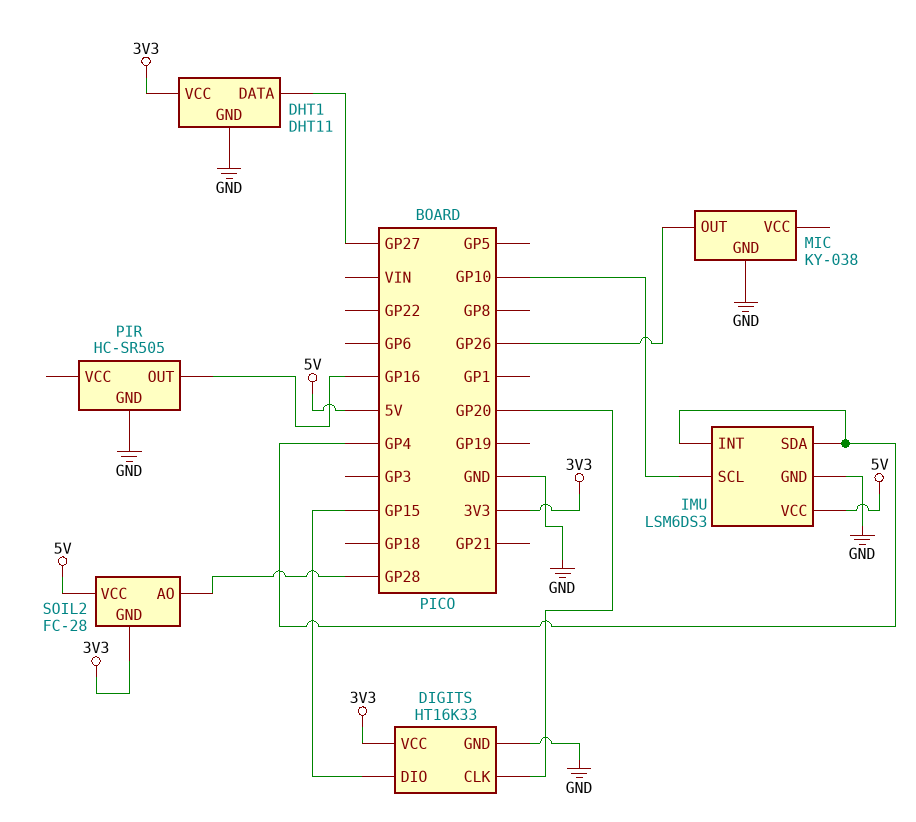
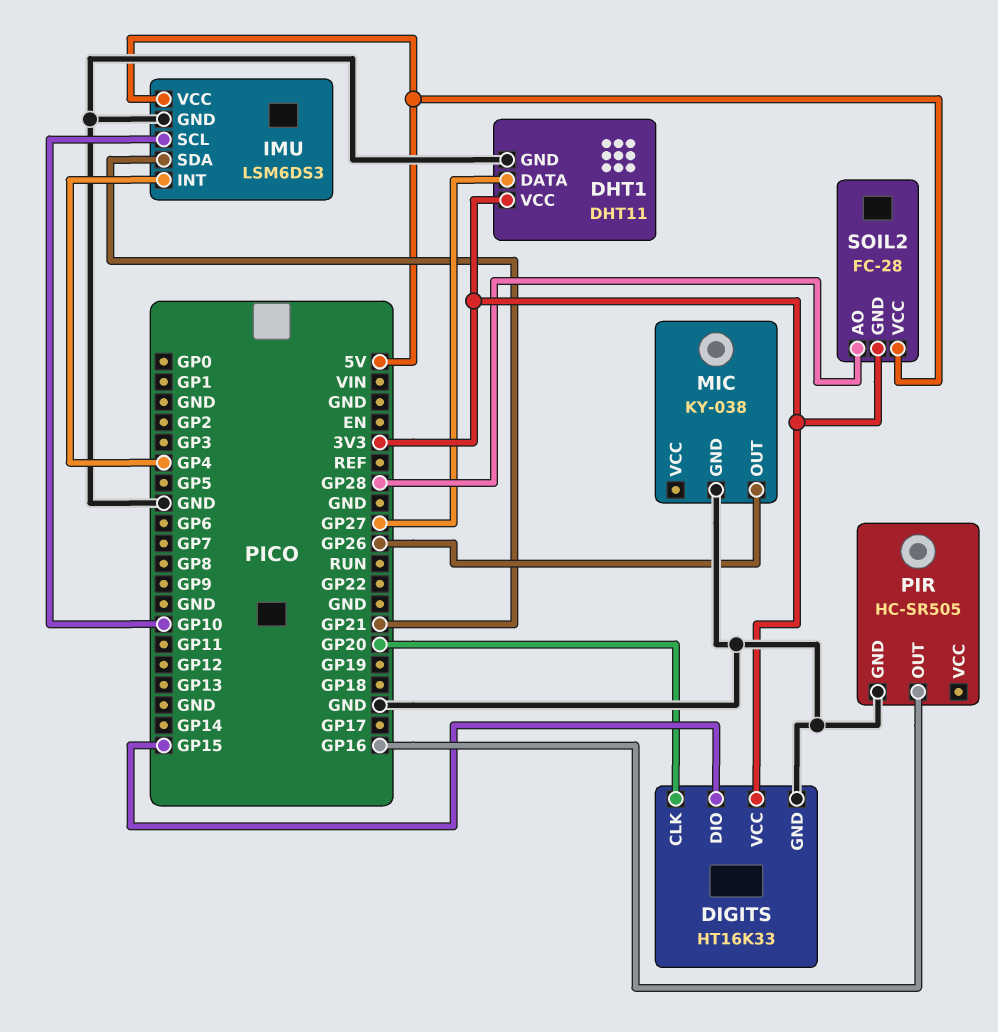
IMU pin SDA: GP4 -> GP21

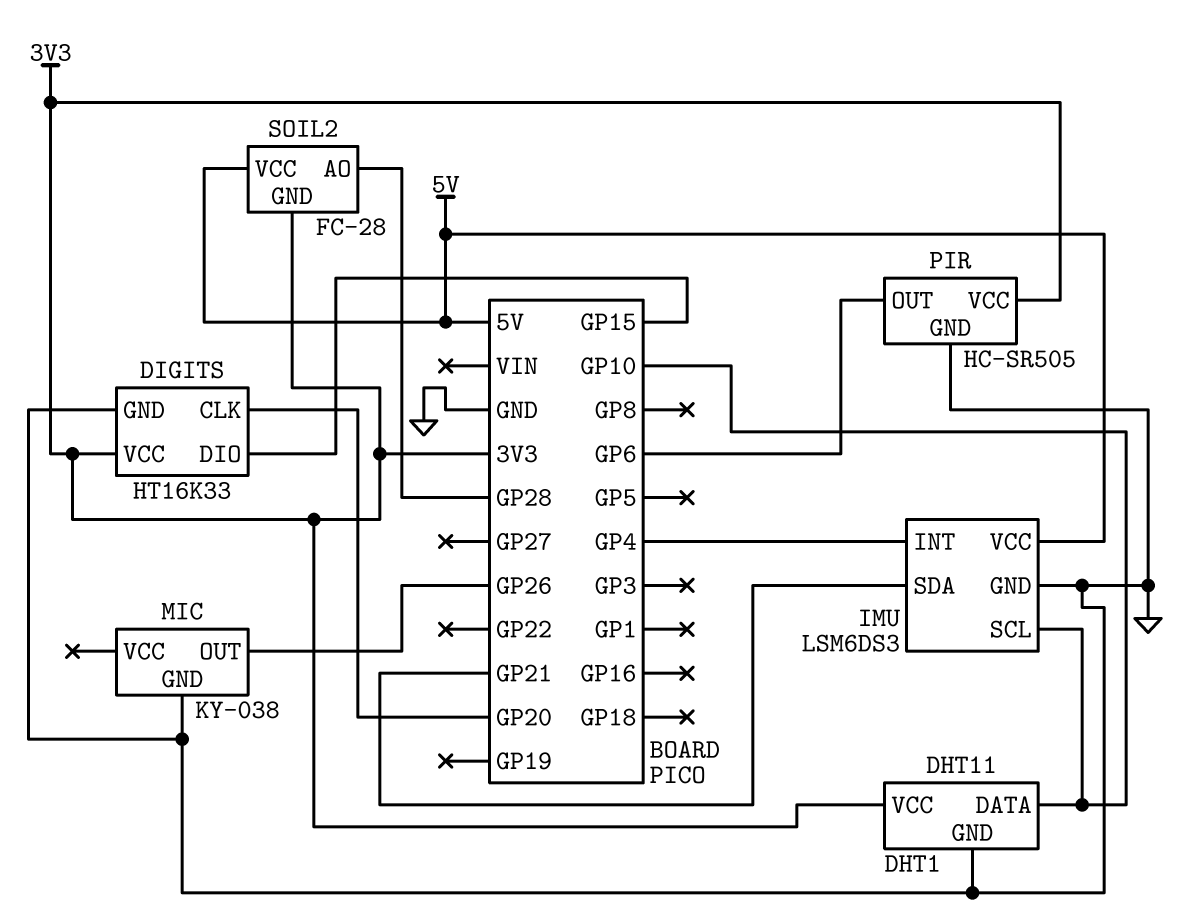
DHT1 pin DATA: GP27 -> GP10
PIR pin OUT: GP16 -> GP6
PIR pin VCC: none -> 3V3

